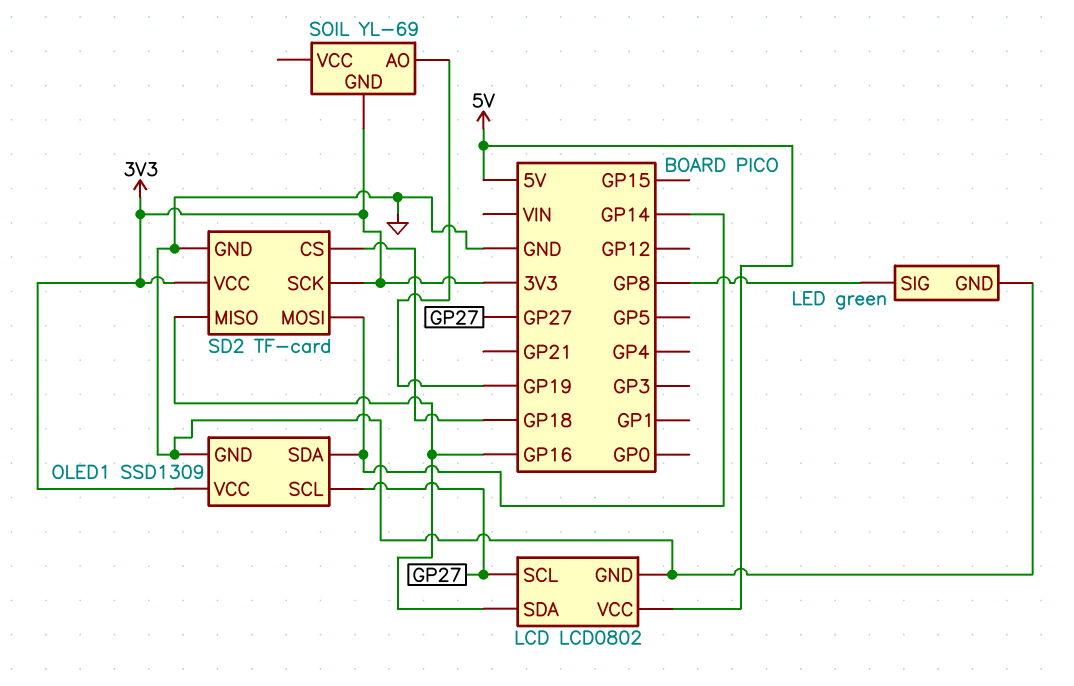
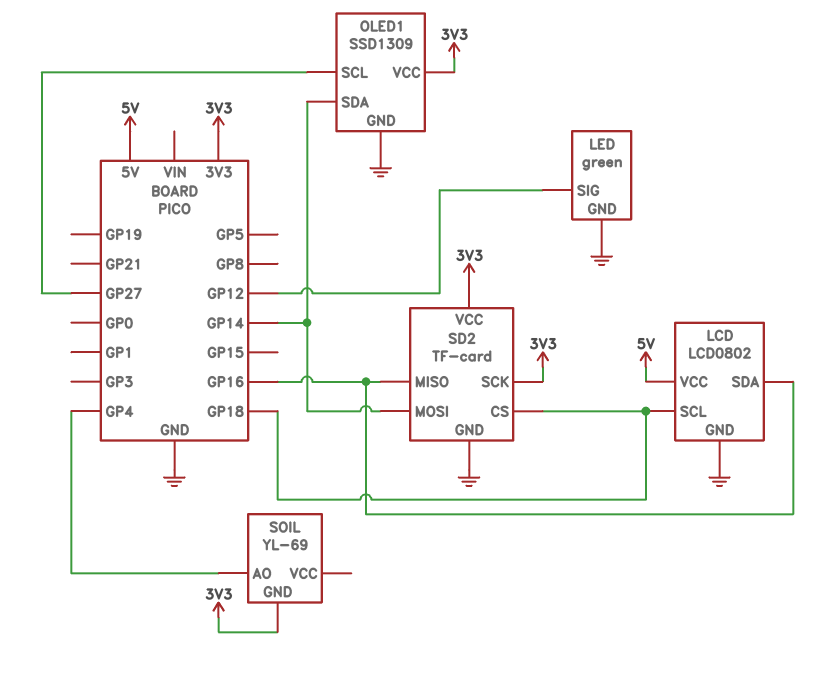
LCD pin SCL: GP27 -> GP18
LED pin SIG: GP8 -> GP12
SOIL pin AO: GP19 -> GP4

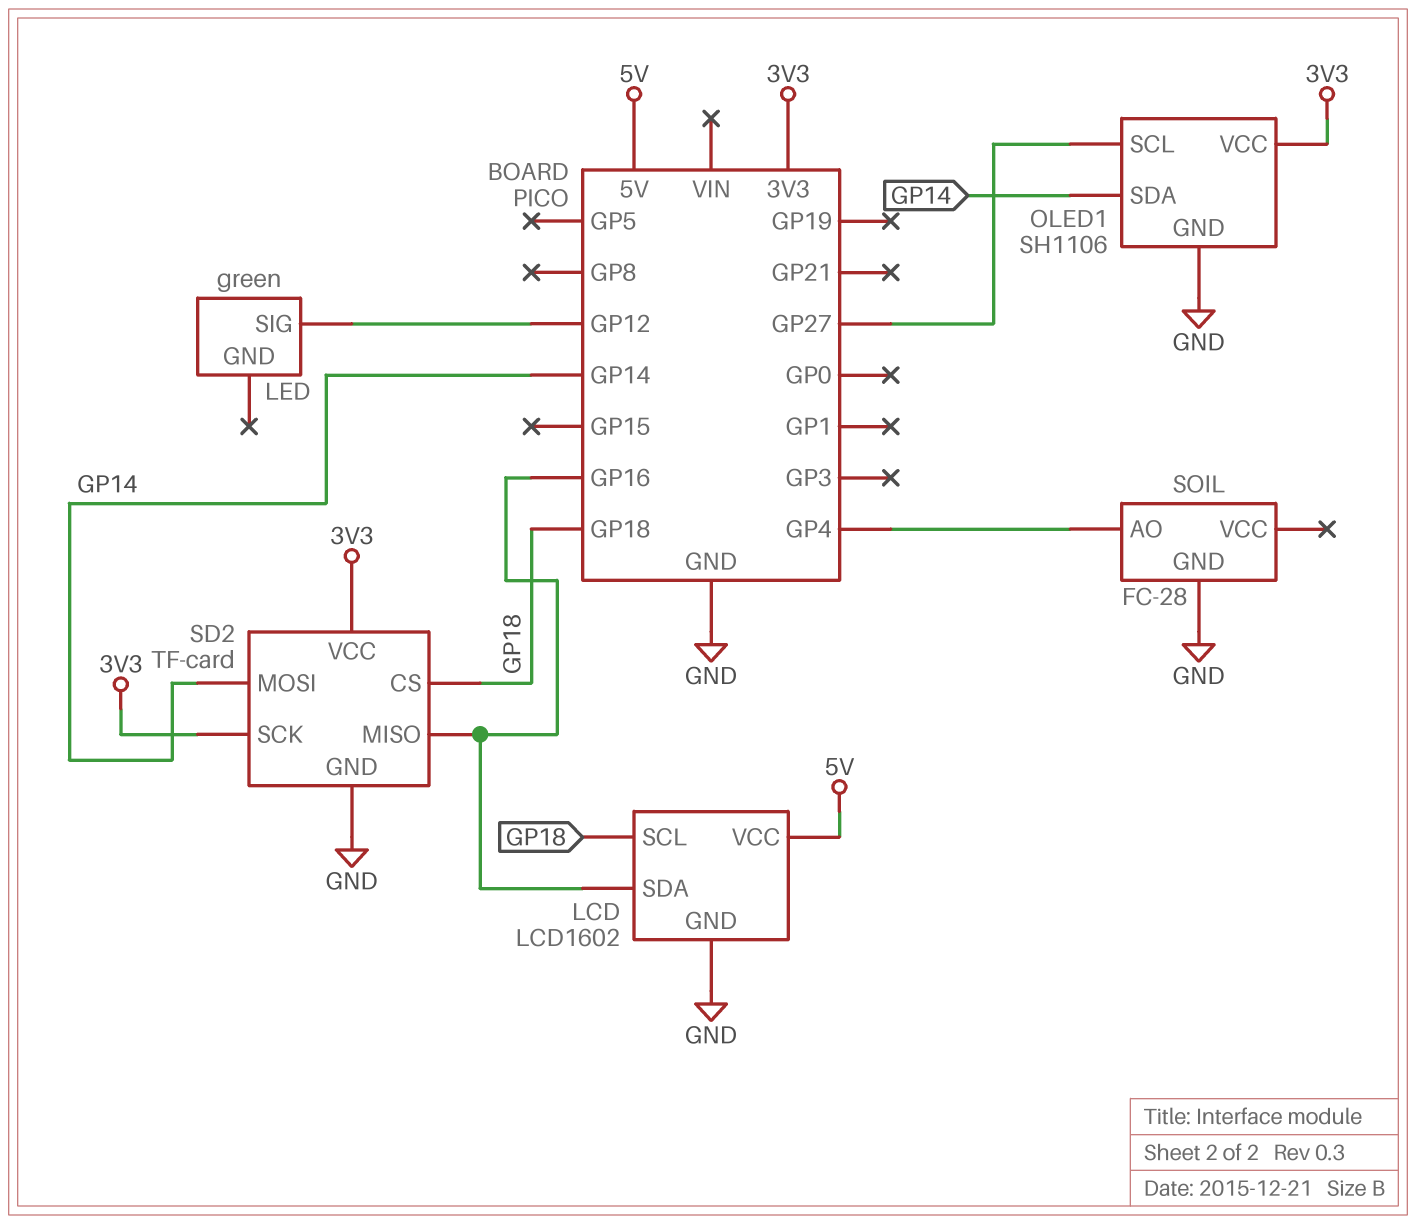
LCD: LCD0802 -> LCD1602
LED pin GND: GND -> none
OLED1: SSD1309 -> SH1106
SOIL: YL-69 -> FC-28
SOIL pin GND: 3V3 -> GND

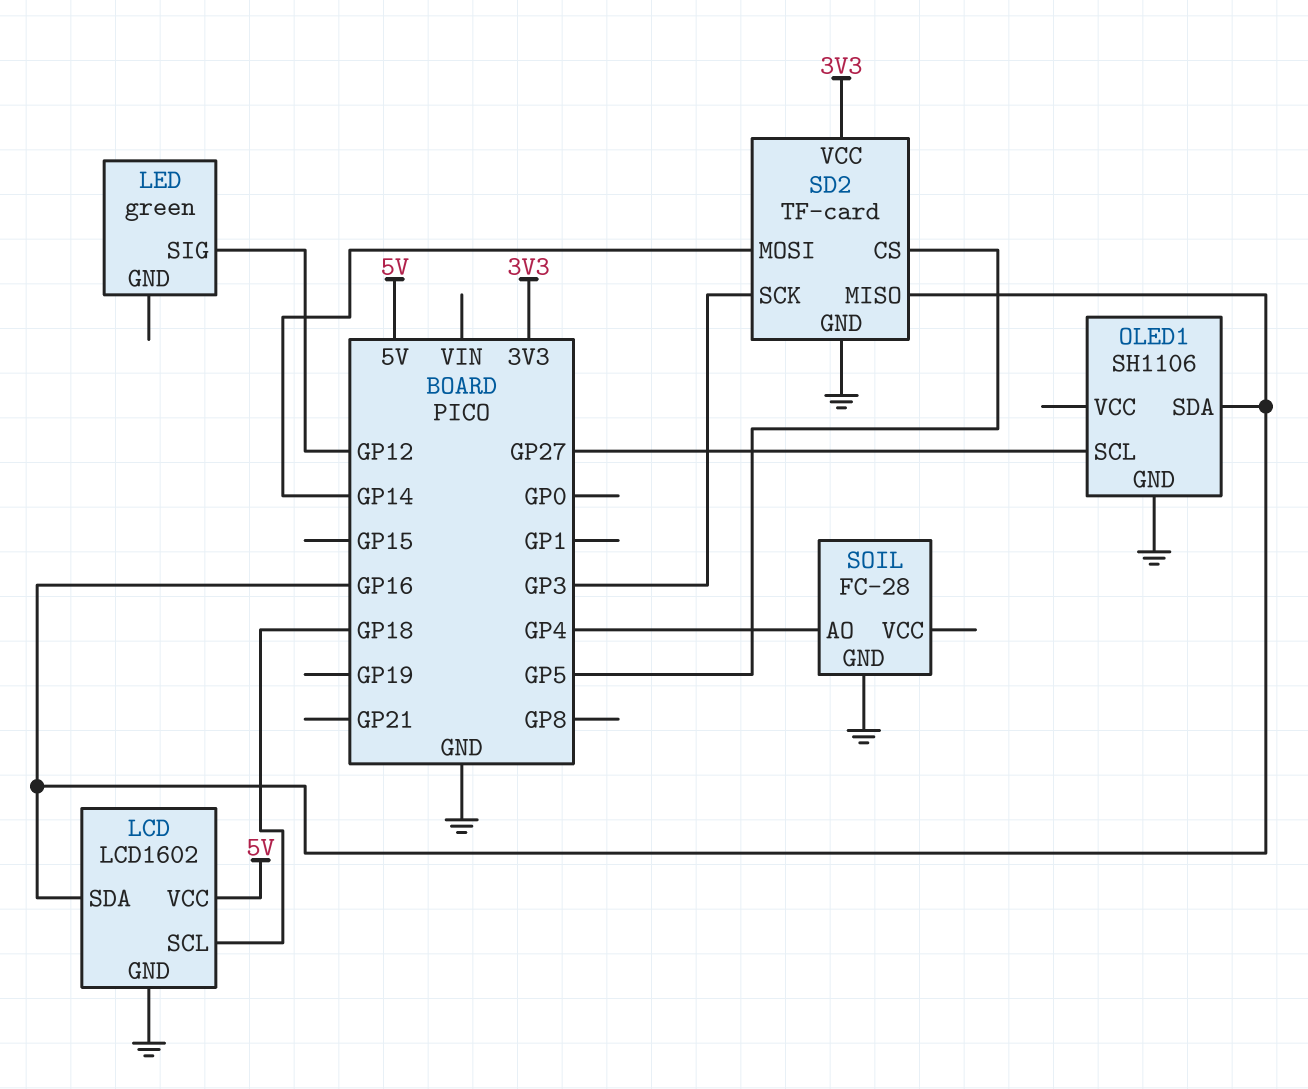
OLED1 pin SDA: GP14 -> GP16
OLED1 pin VCC: 3V3 -> none
SD2 pin CS: GP18 -> GP5
SD2 pin SCK: 3V3 -> GP3

